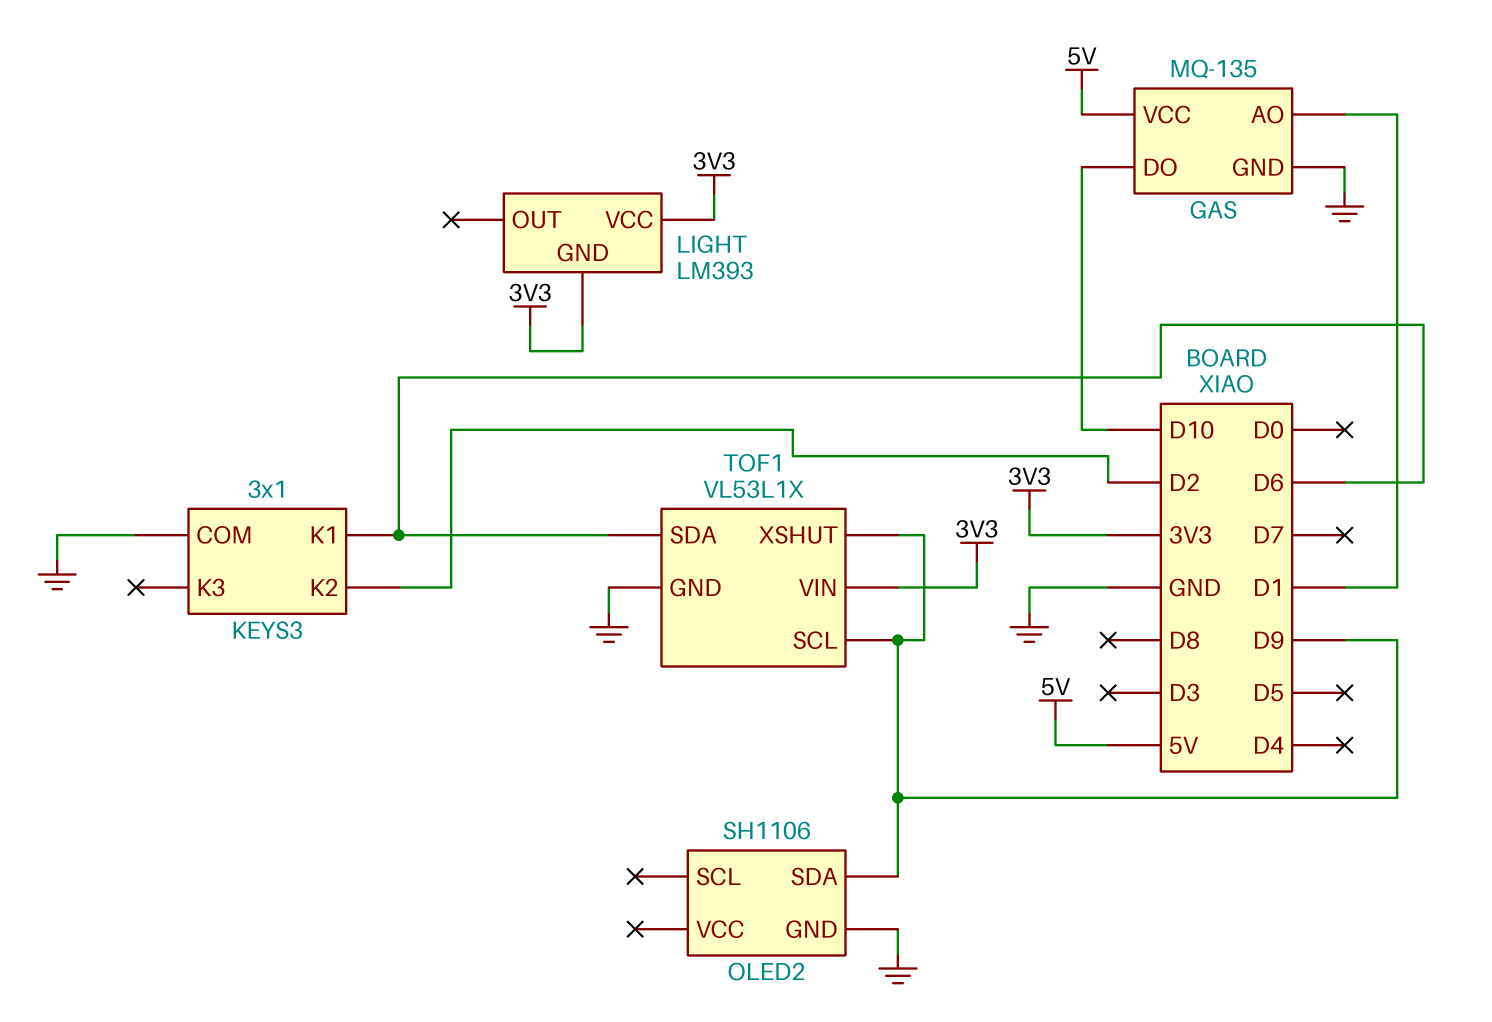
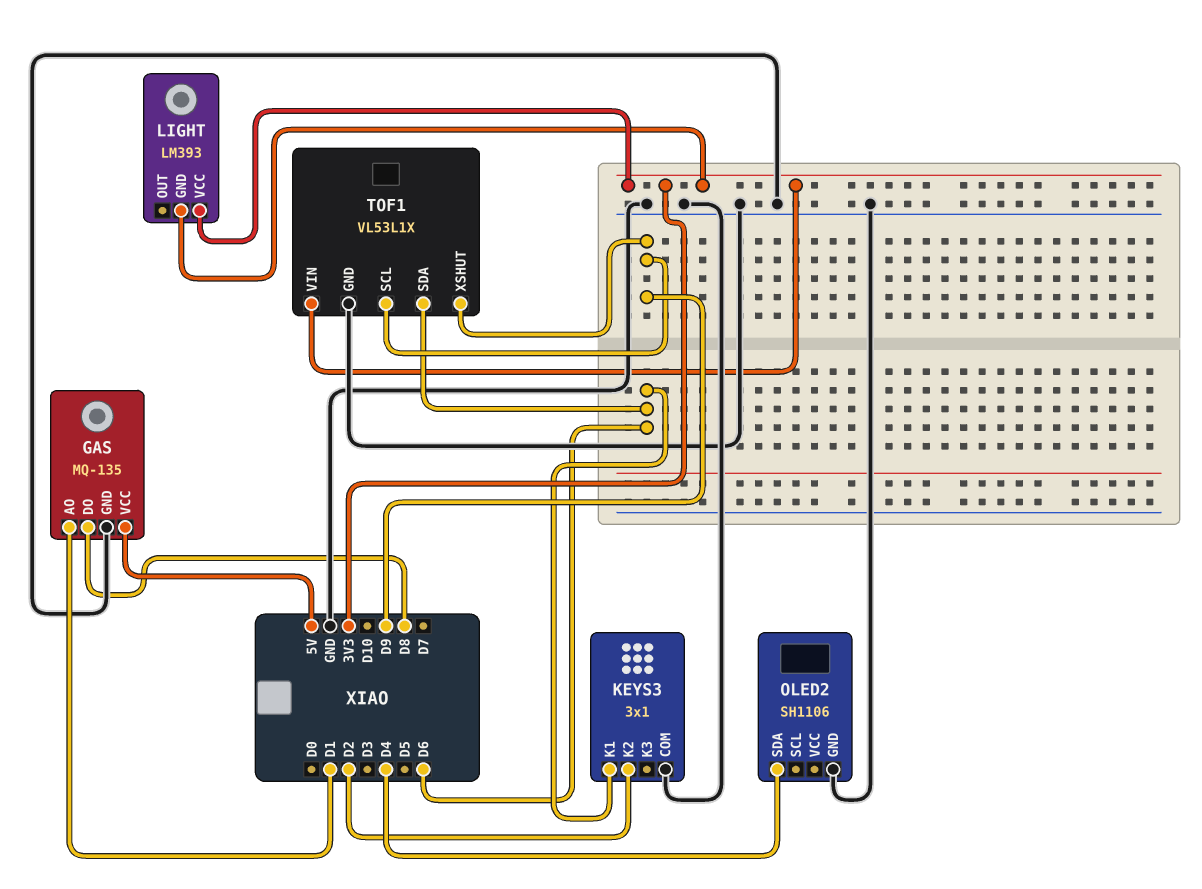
GAS pin DO: D10 -> D8
OLED2 pin SDA: D9 -> D4

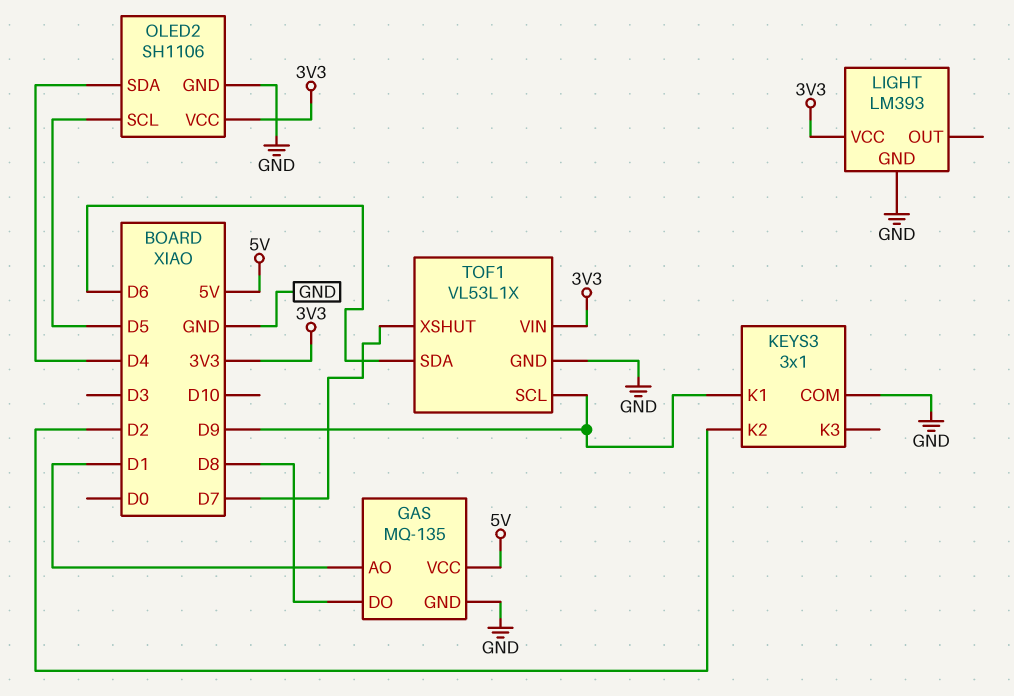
KEYS3 pin K1: D6 -> D9
LIGHT pin GND: 3V3 -> GND
OLED2 pin SCL: none -> D5
OLED2 pin VCC: none -> 3V3
TOF1 pin XSHUT: D9 -> D7

